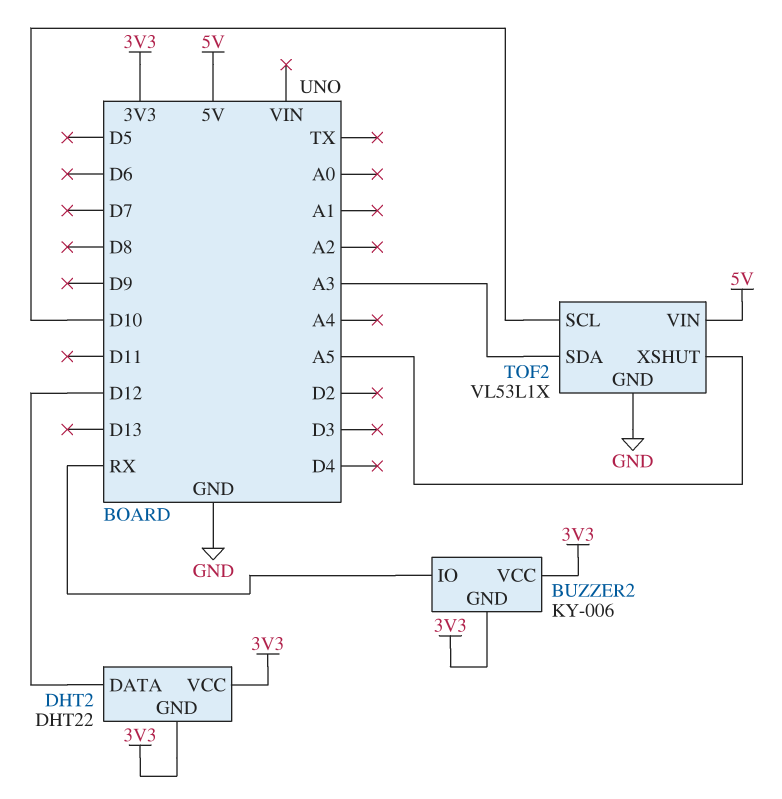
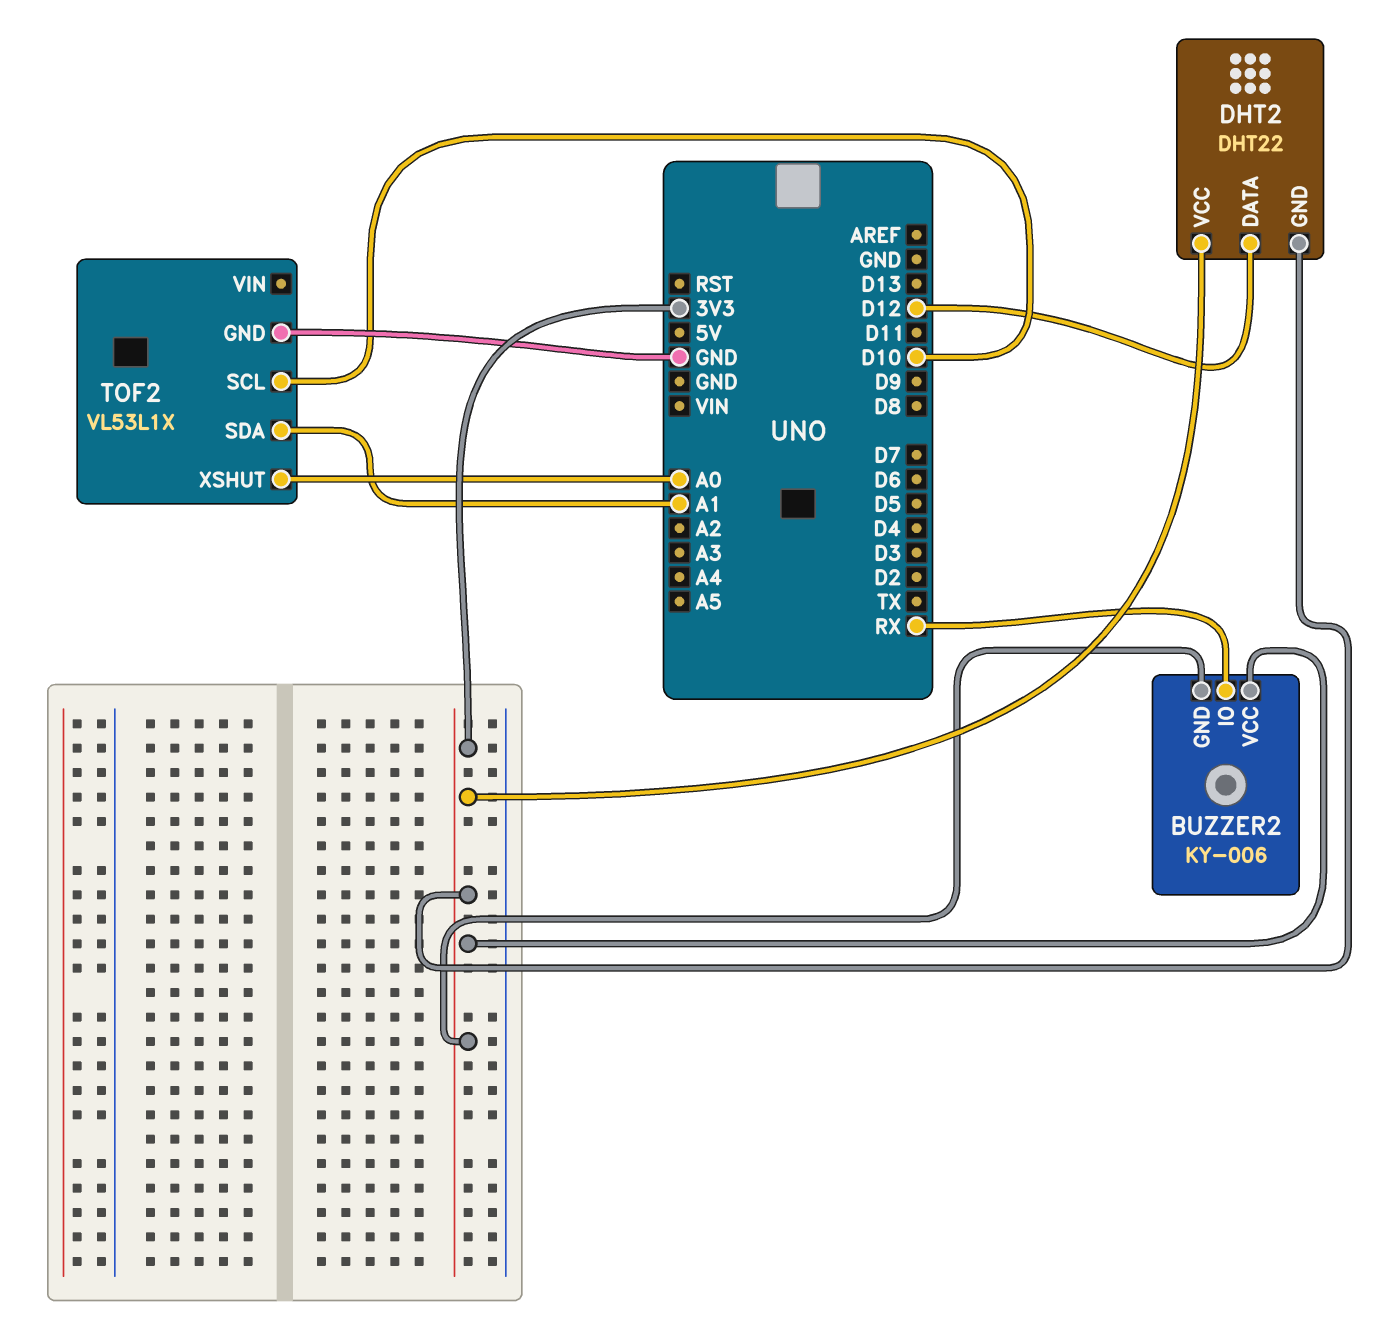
TOF2 pin SDA: A3 -> A1
TOF2 pin VIN: 5V -> none
TOF2 pin XSHUT: A5 -> A0

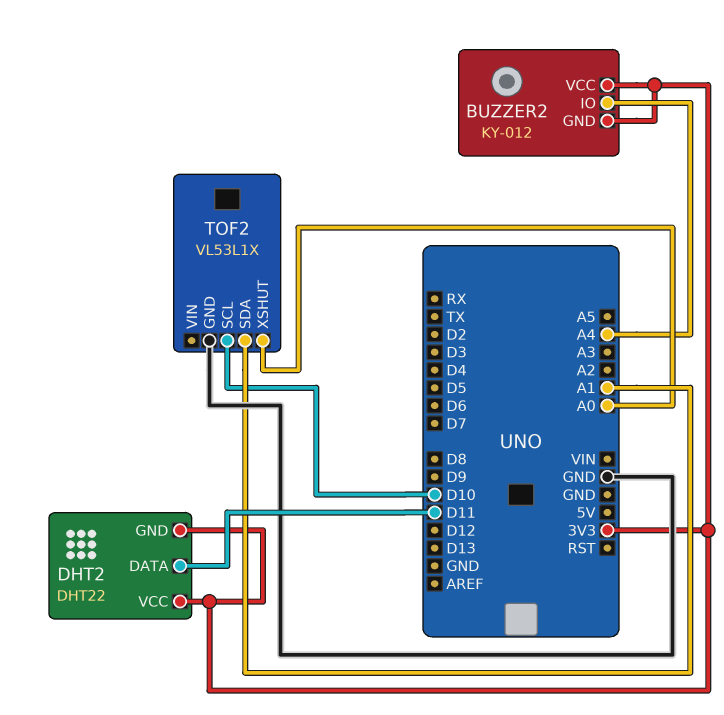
BUZZER2: KY-006 -> KY-012
BUZZER2 pin IO: RX -> A4
DHT2 pin DATA: D12 -> D11

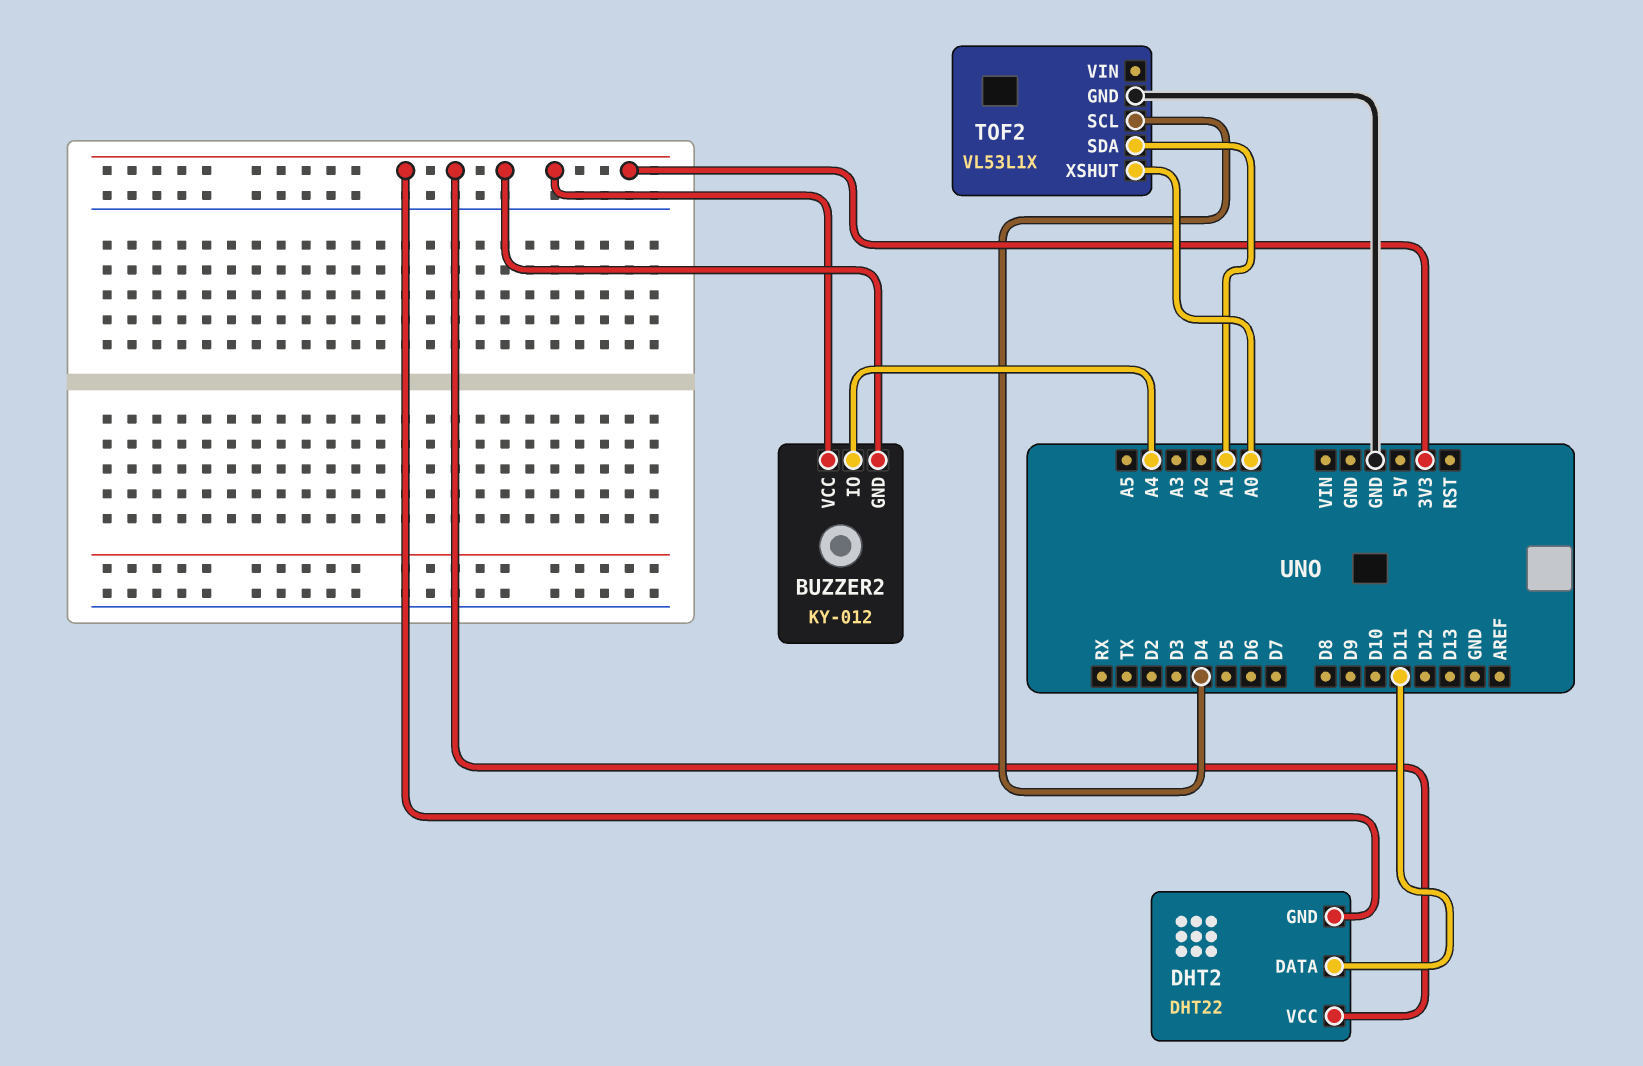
TOF2 pin SCL: D10 -> D4

